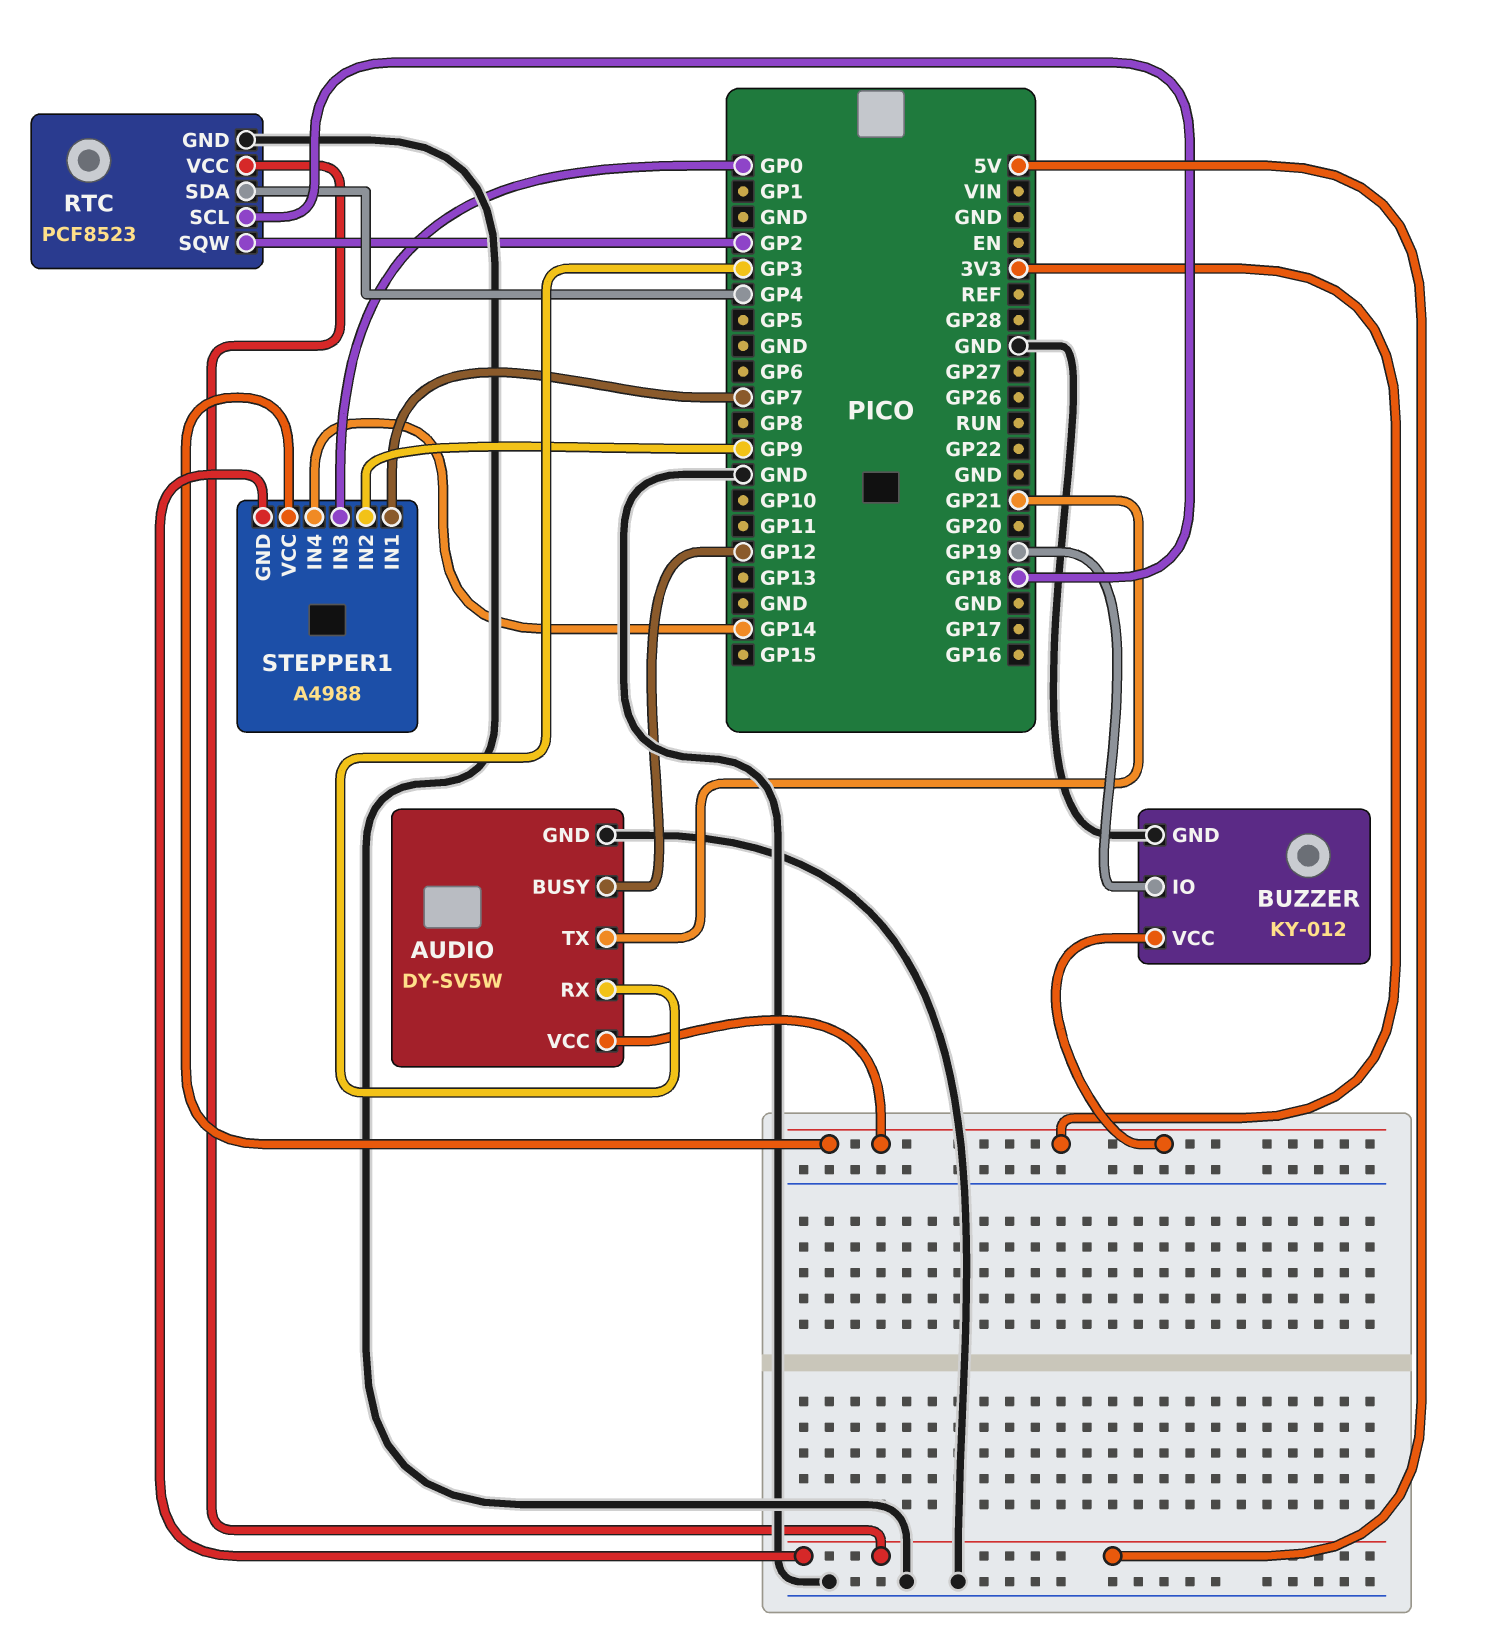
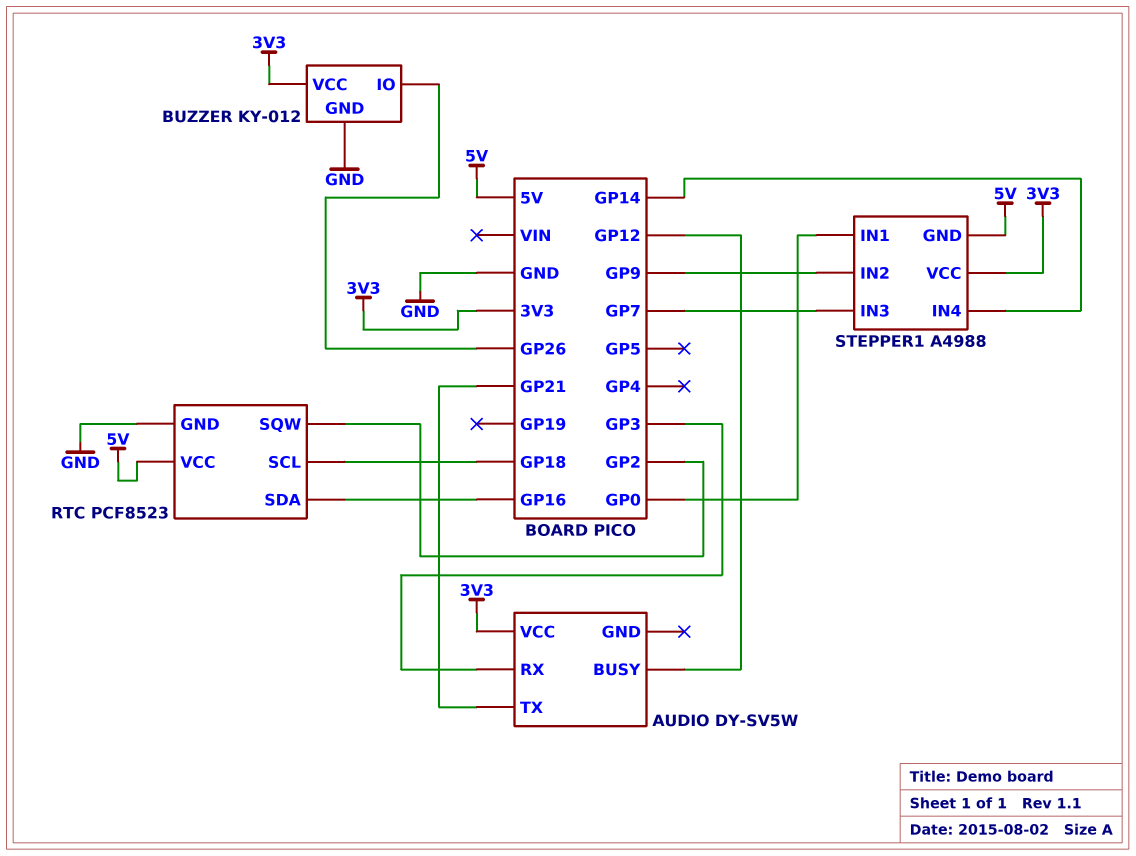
AUDIO pin GND: GND -> none
BUZZER pin IO: GP19 -> GP26
RTC pin SDA: GP4 -> GP16
STEPPER1 pin IN1: GP7 -> GP0
STEPPER1 pin IN3: GP0 -> GP7

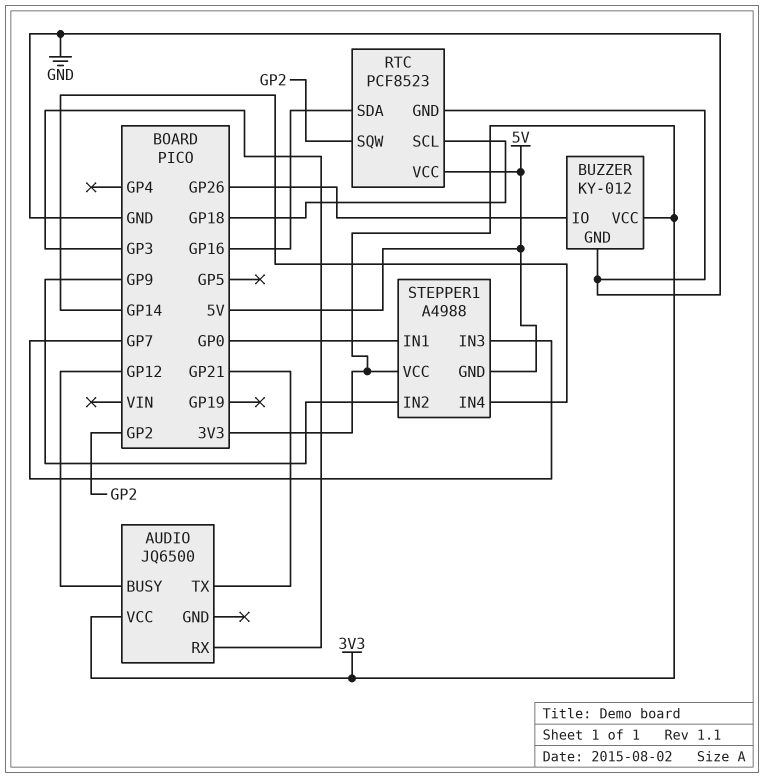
AUDIO: DY-SV5W -> JQ6500

